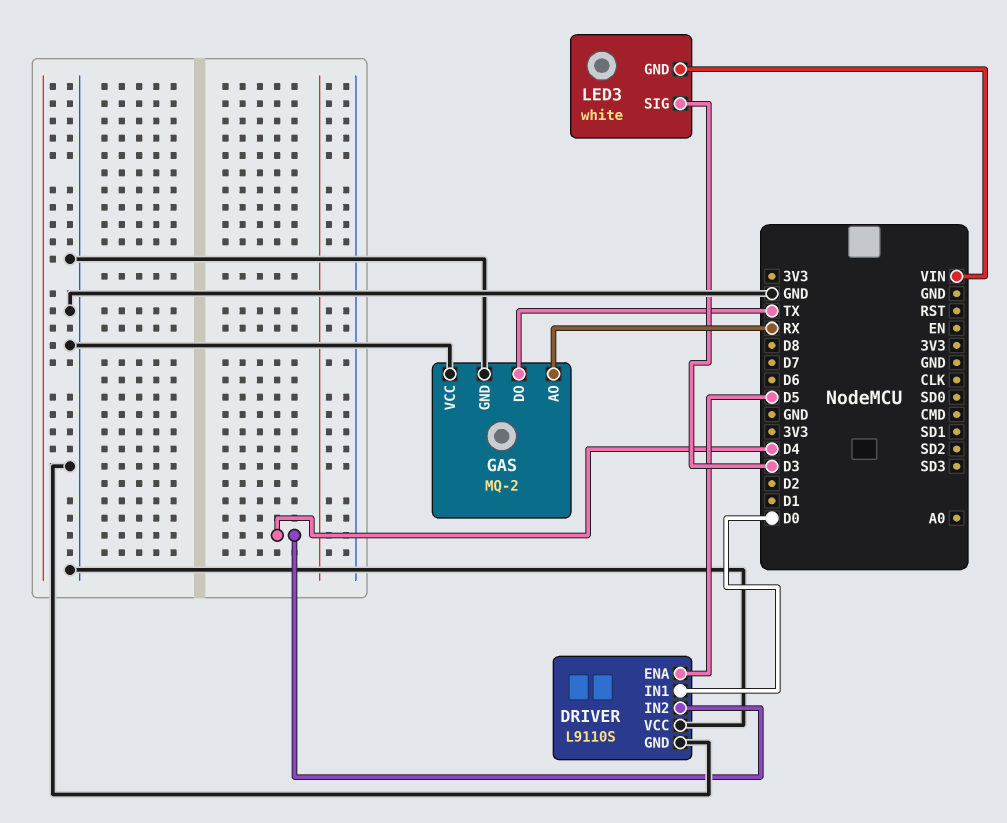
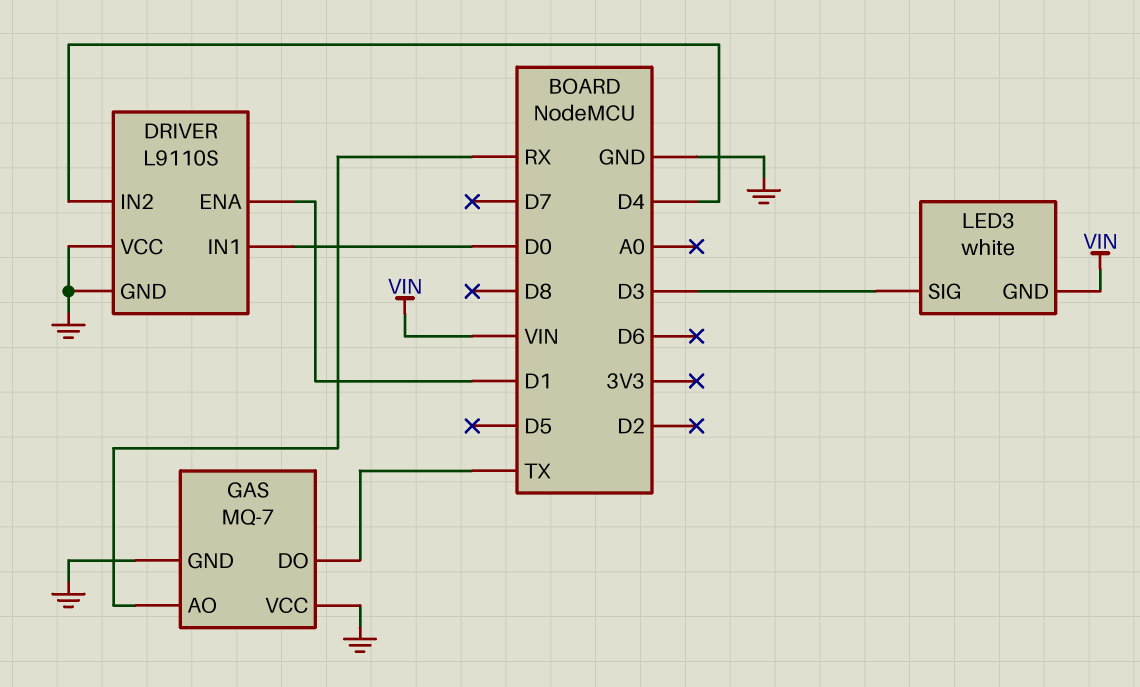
DRIVER pin ENA: D5 -> D1
GAS: MQ-2 -> MQ-7

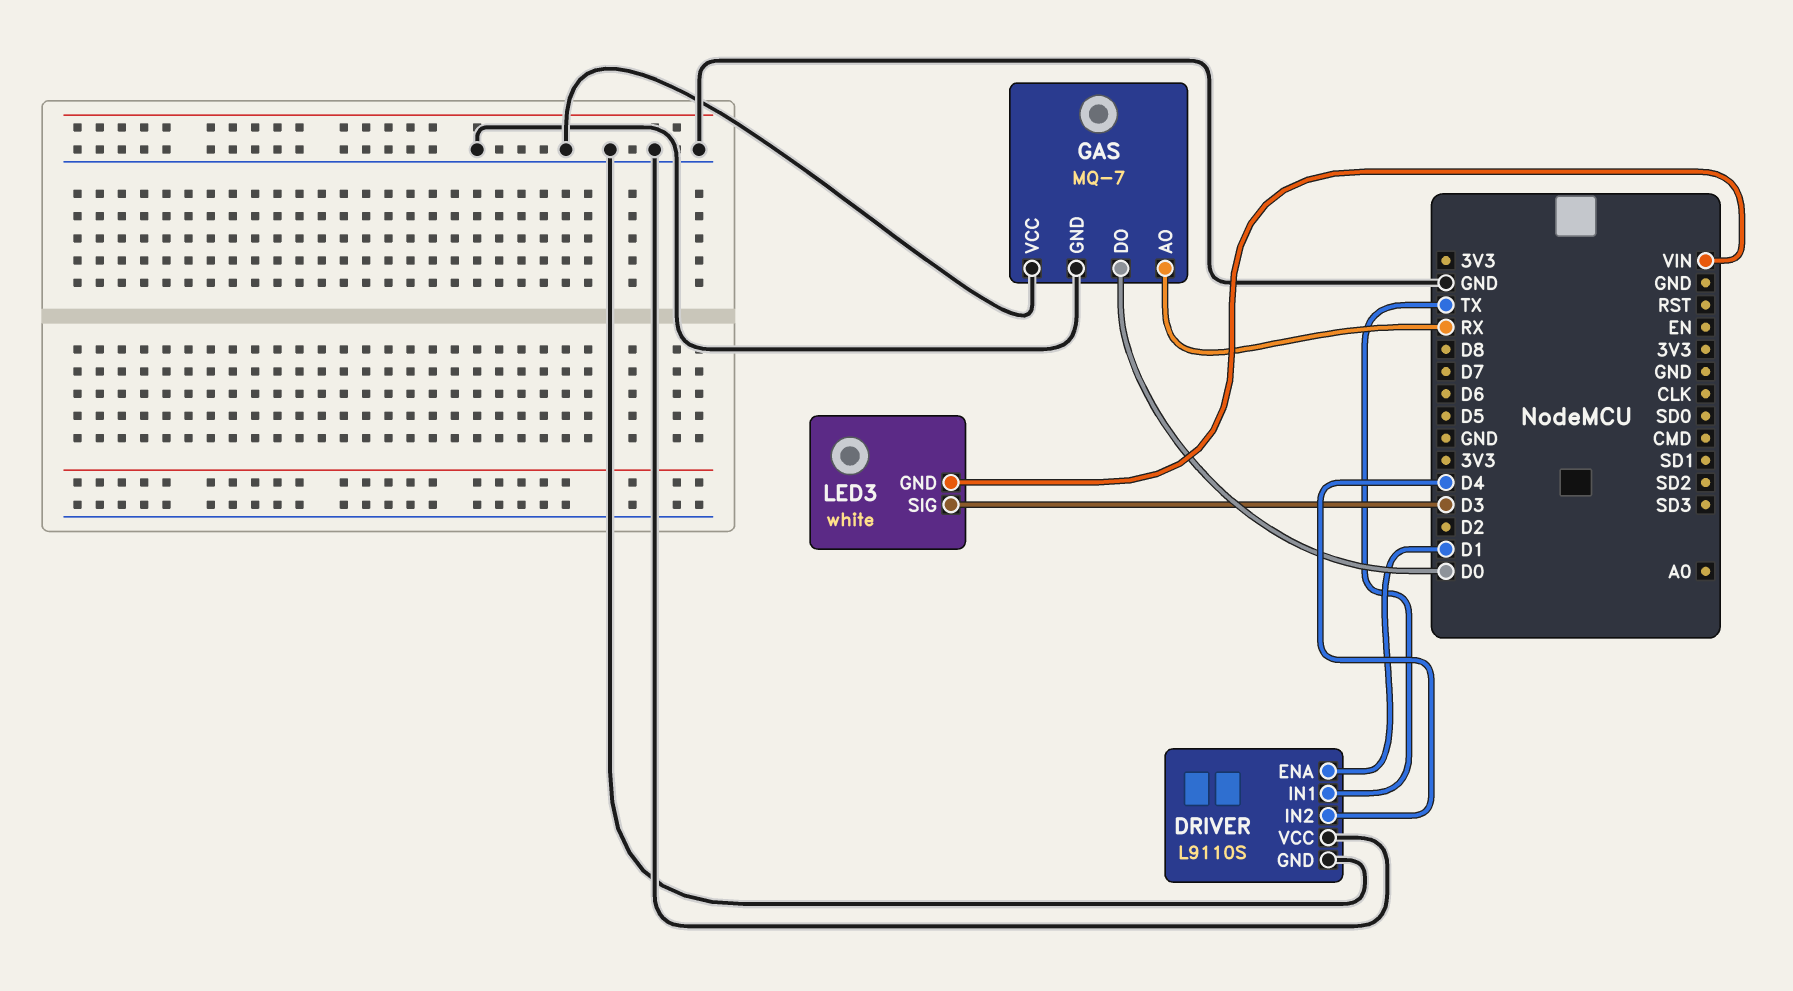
DRIVER pin IN1: D0 -> TX
GAS pin DO: TX -> D0

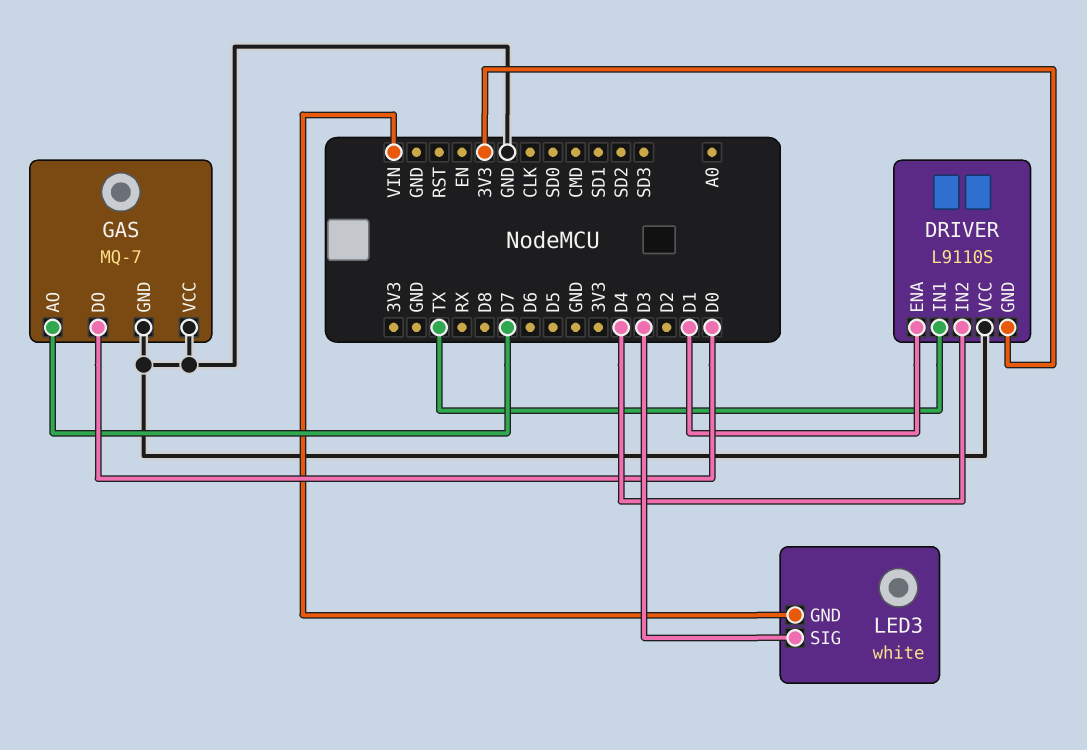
DRIVER pin GND: GND -> 3V3
GAS pin AO: RX -> D7

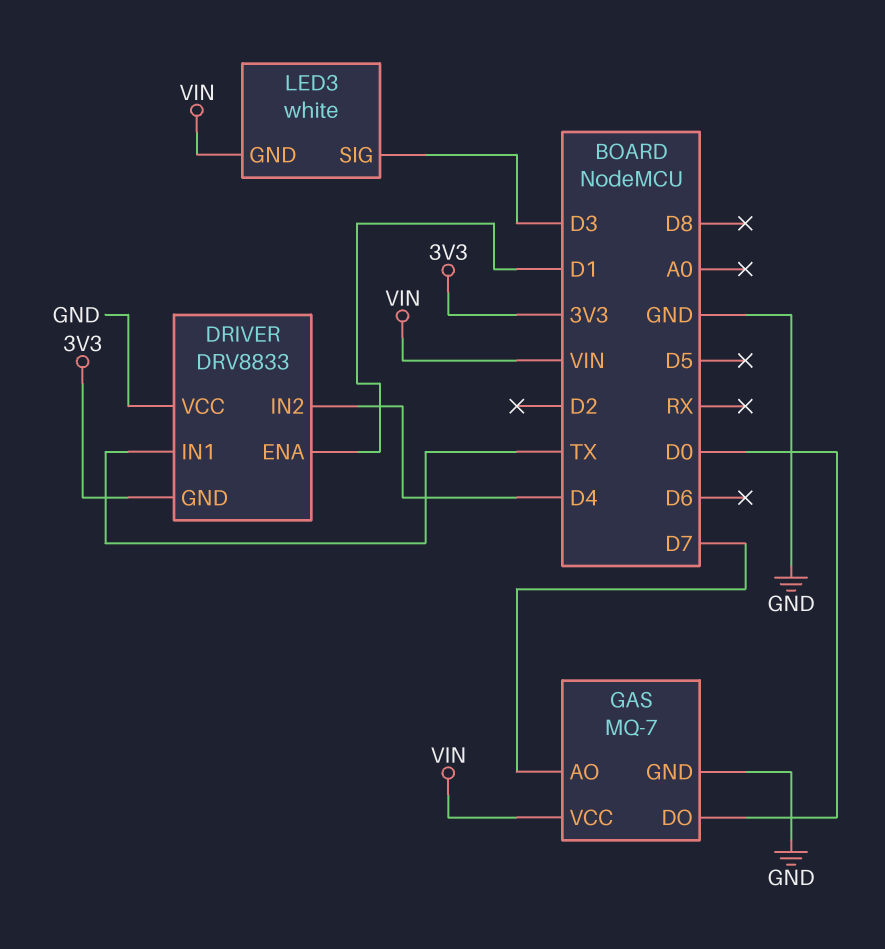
DRIVER: L9110S -> DRV8833
GAS pin VCC: GND -> VIN

